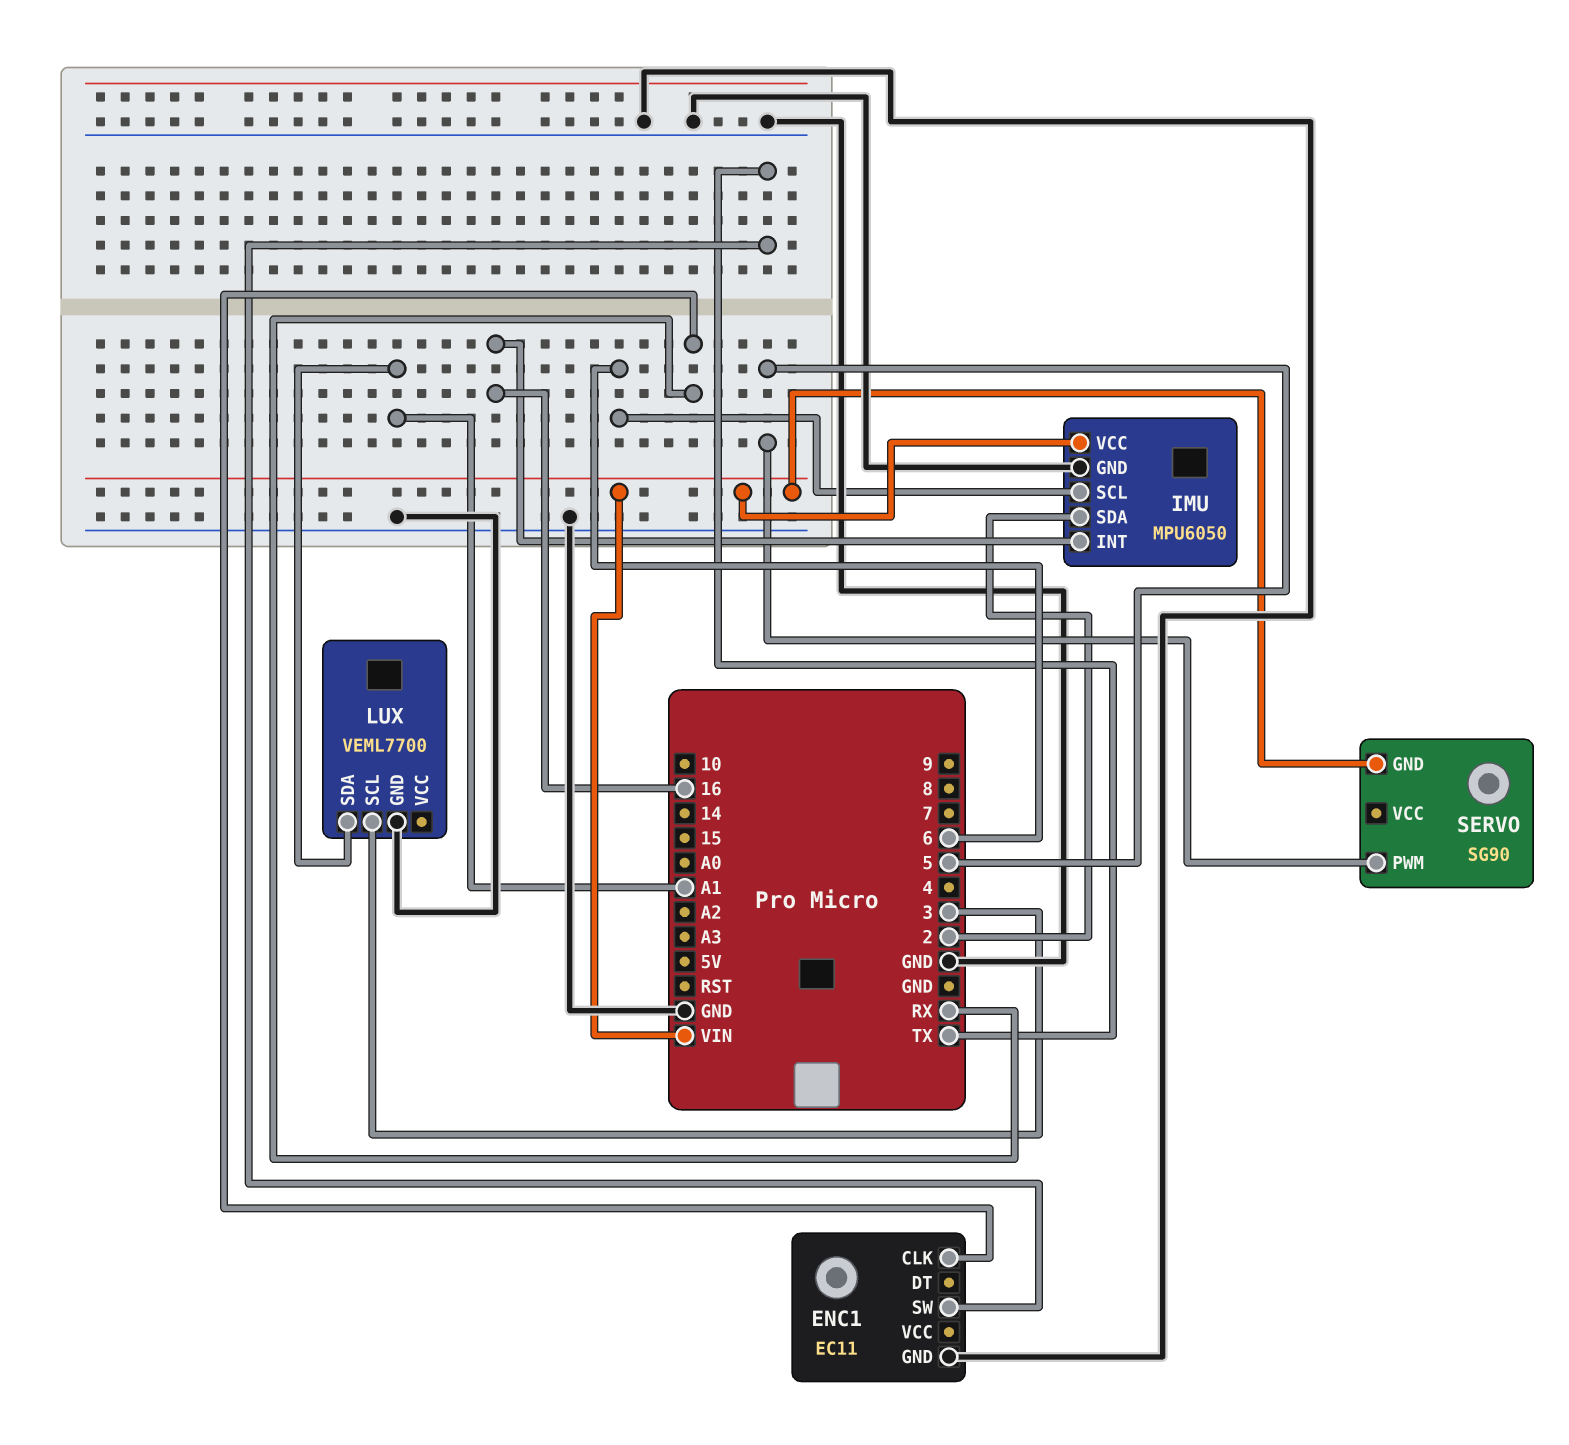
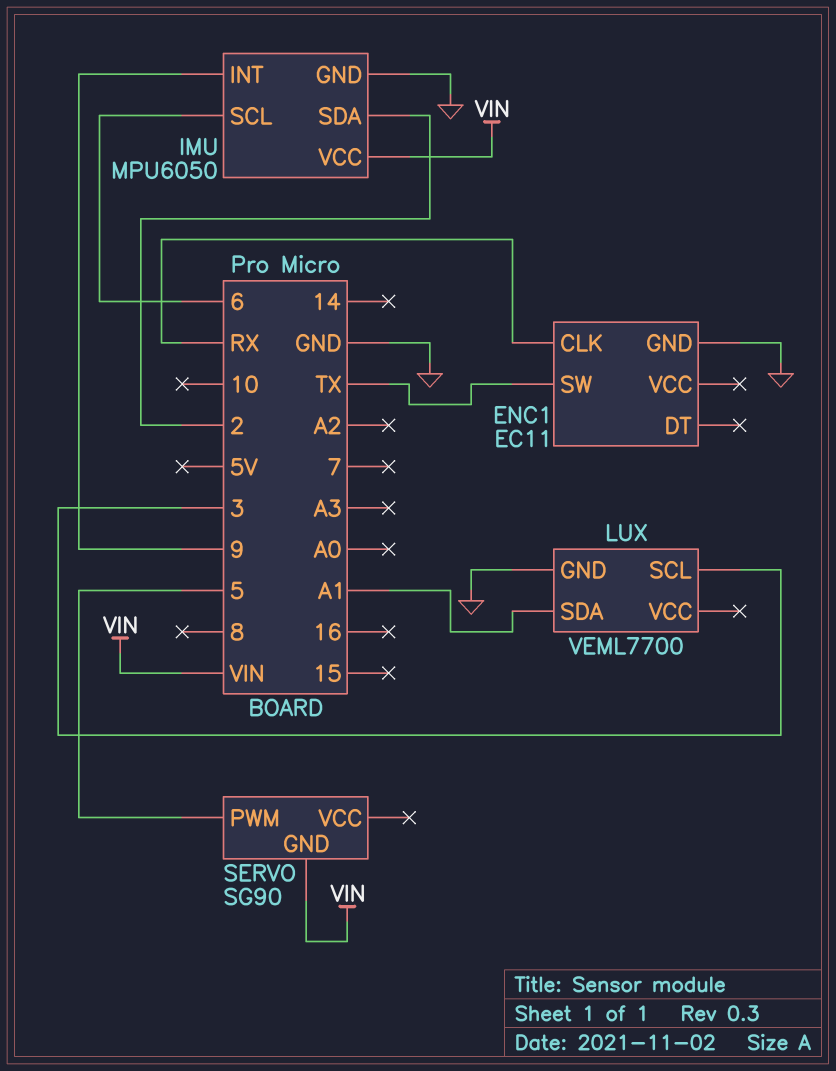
IMU pin INT: 16 -> 9

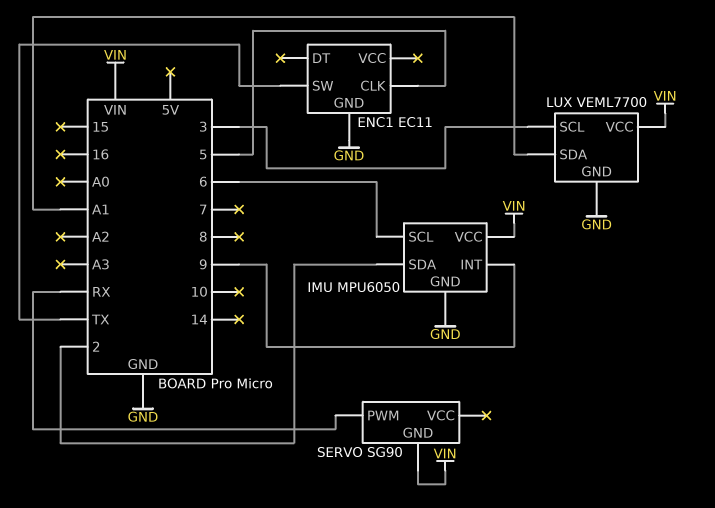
ENC1 pin CLK: RX -> 5
LUX pin VCC: none -> VIN
SERVO pin PWM: 5 -> RX

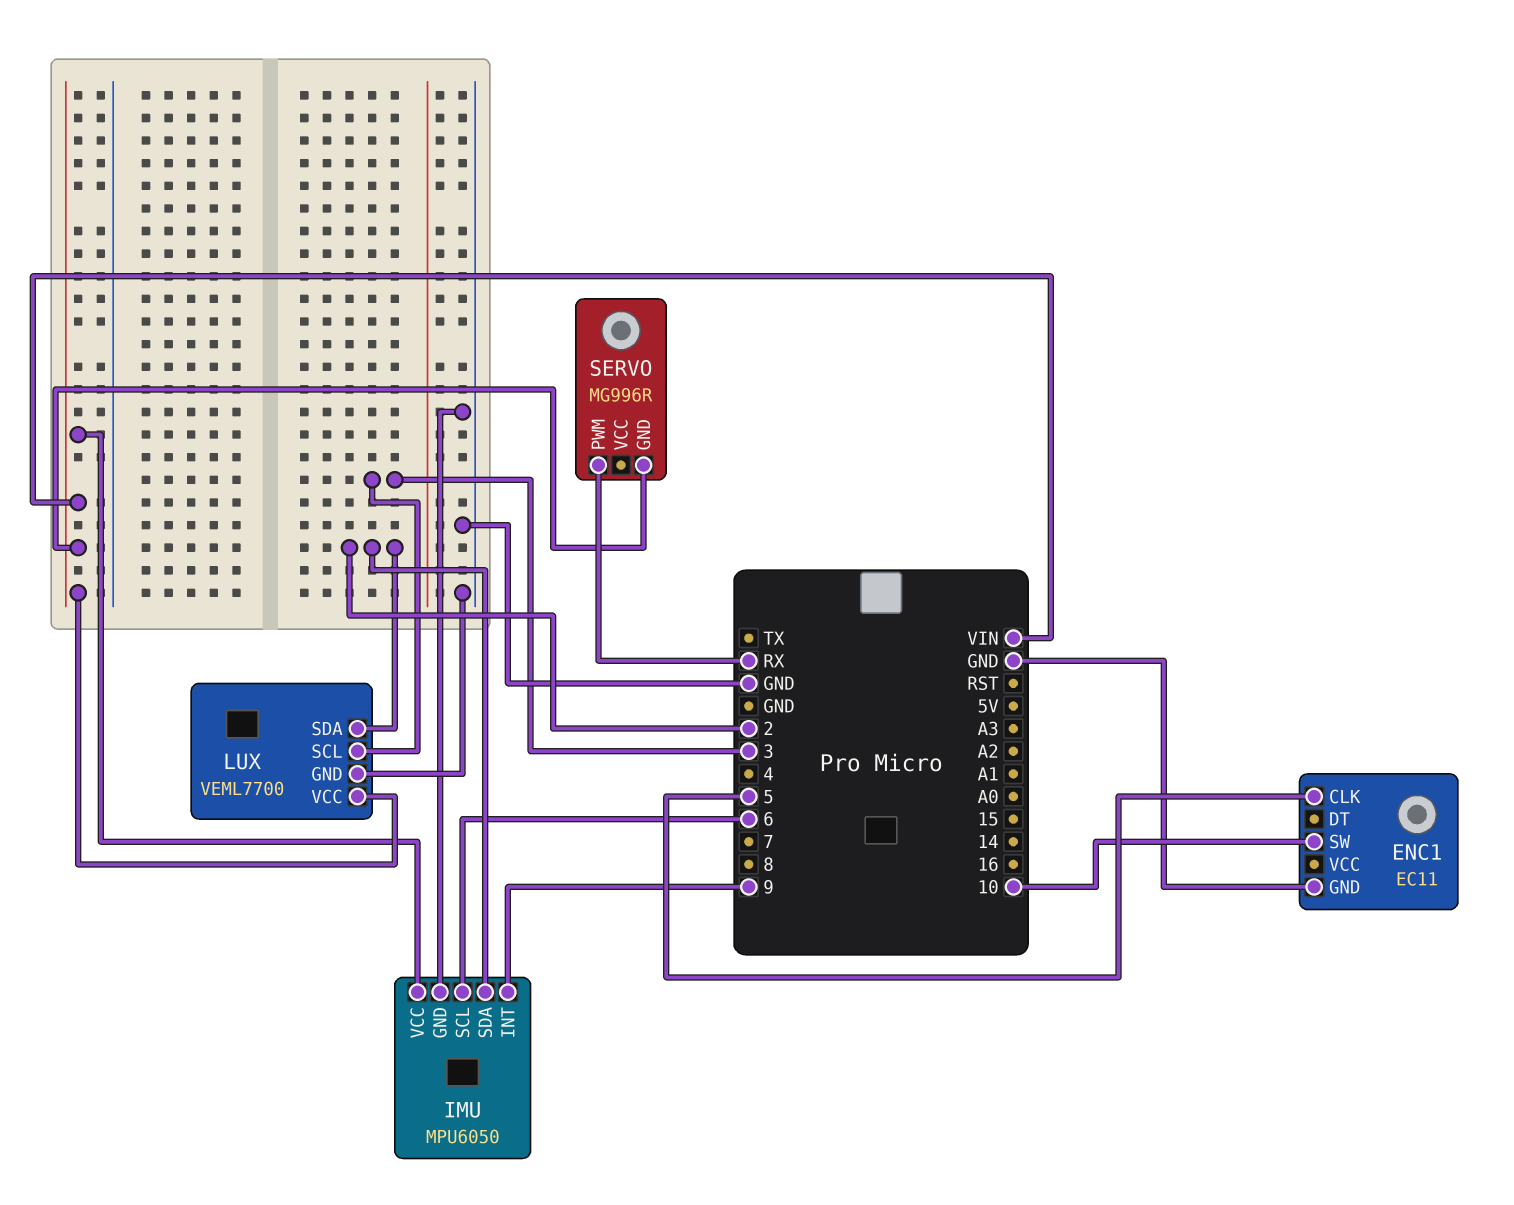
ENC1 pin SW: TX -> 10
LUX pin SDA: A1 -> 2
SERVO: SG90 -> MG996R

